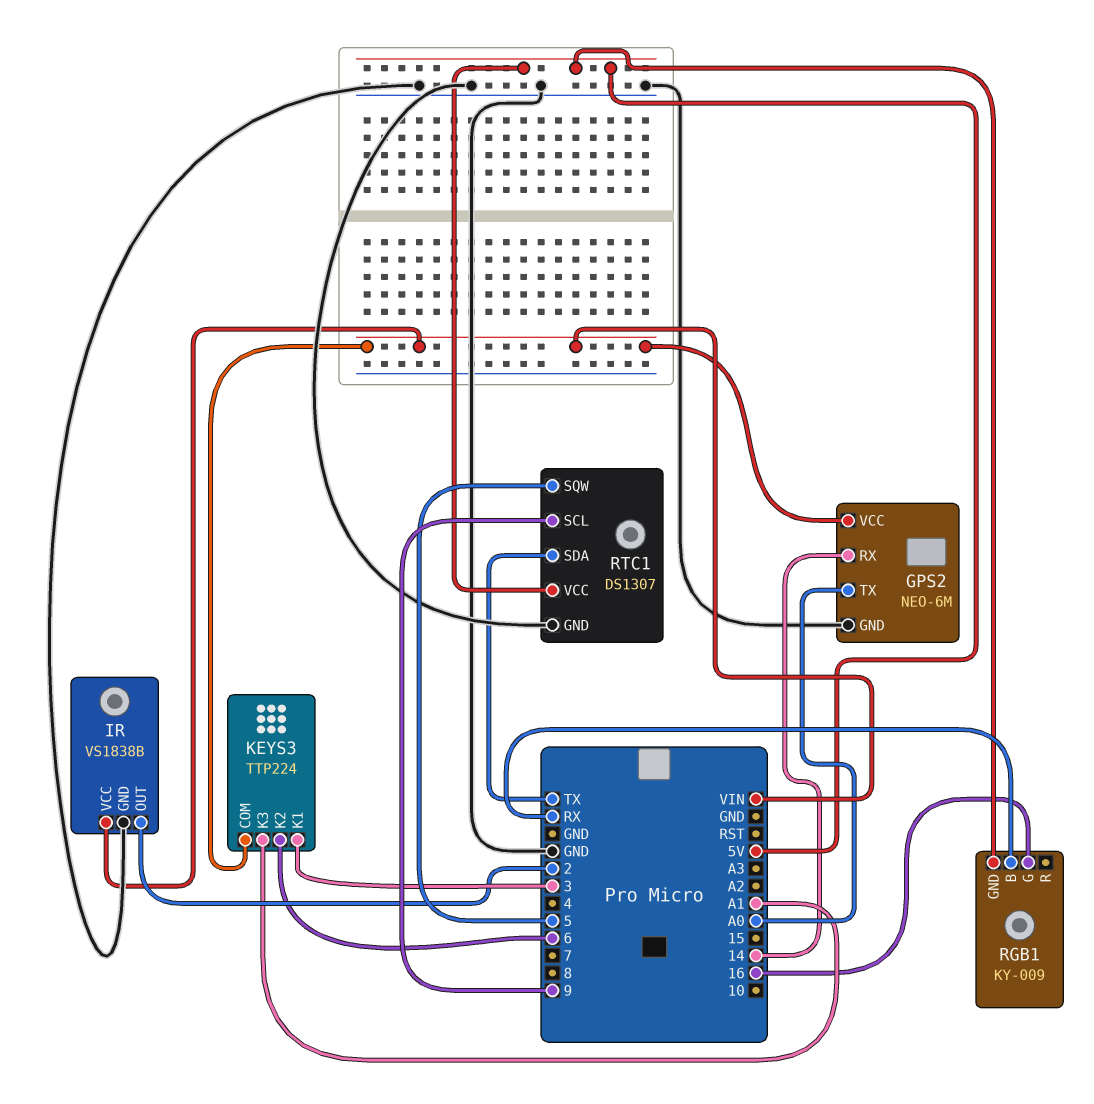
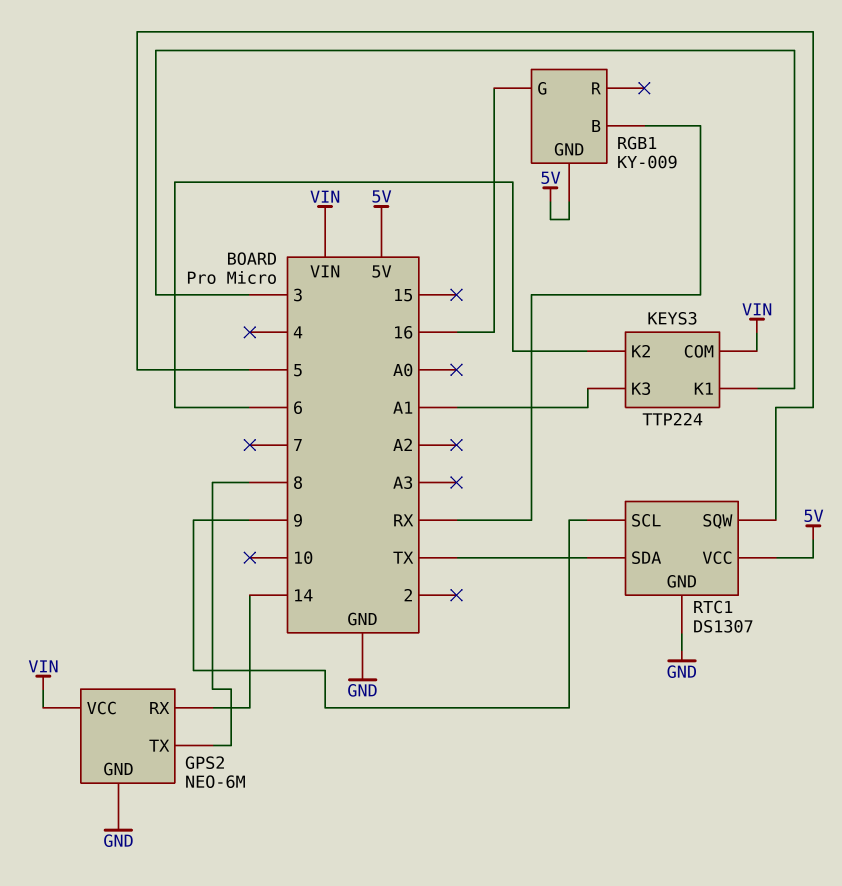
GPS2 pin TX: A0 -> 8
IR: VS1838B -> none
IR pin GND: GND -> none
IR pin OUT: 2 -> none
IR pin VCC: VIN -> none

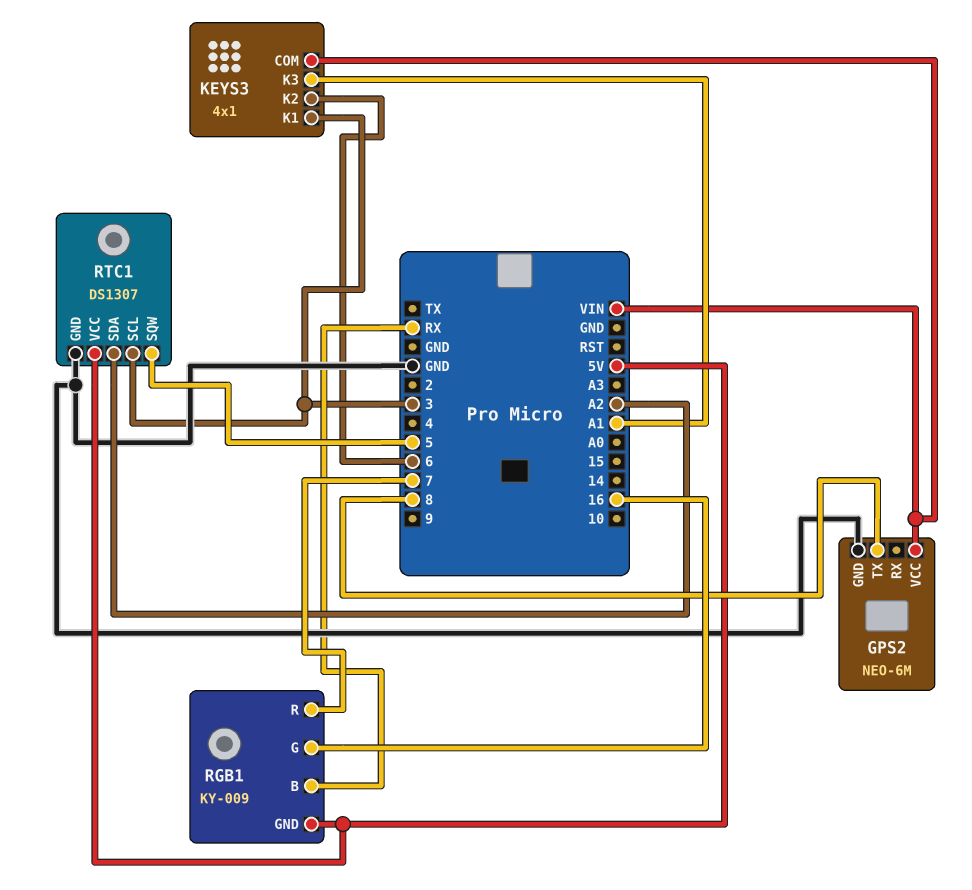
GPS2 pin RX: 14 -> none
KEYS3: TTP224 -> 4x1
RGB1 pin R: none -> 7
RTC1 pin SCL: 9 -> 3
RTC1 pin SDA: TX -> A2

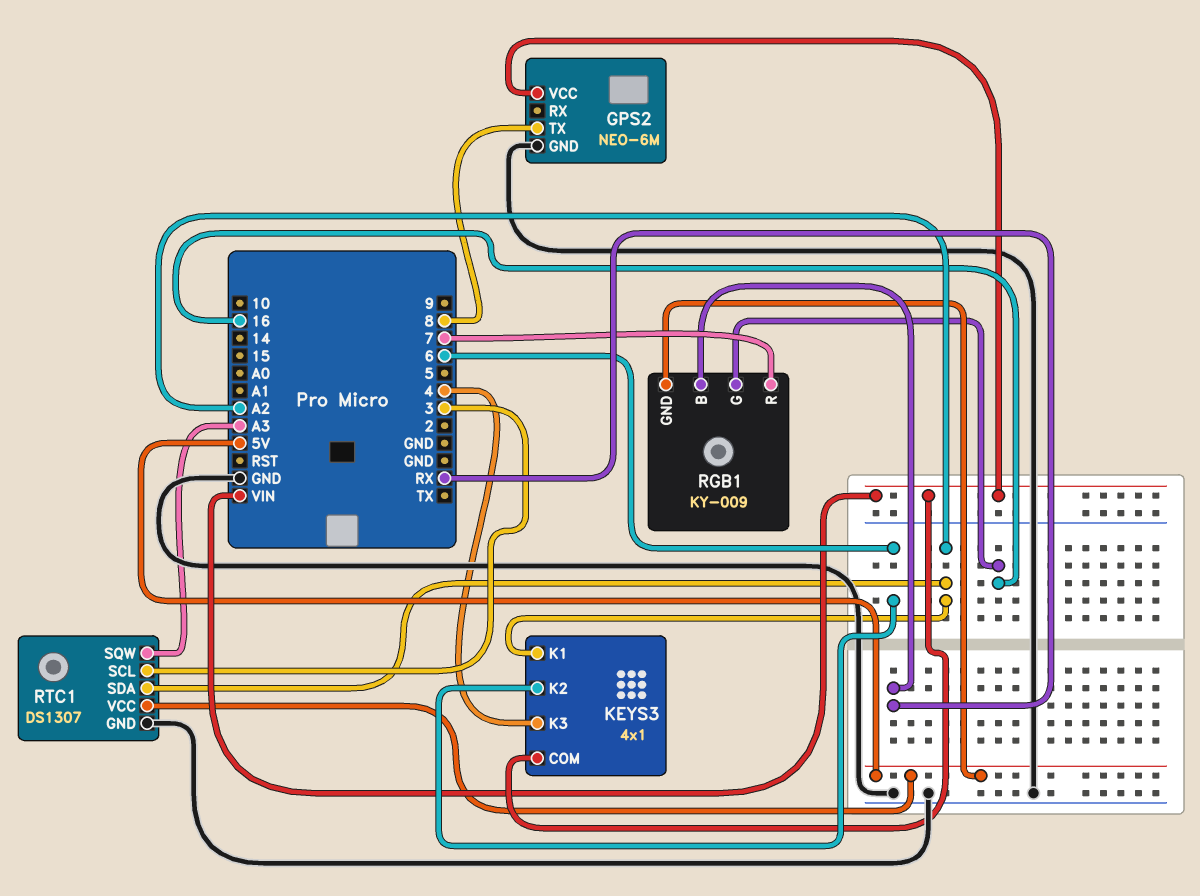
KEYS3 pin K1: 3 -> A2
KEYS3 pin K3: A1 -> 4
RTC1 pin SQW: 5 -> A3

